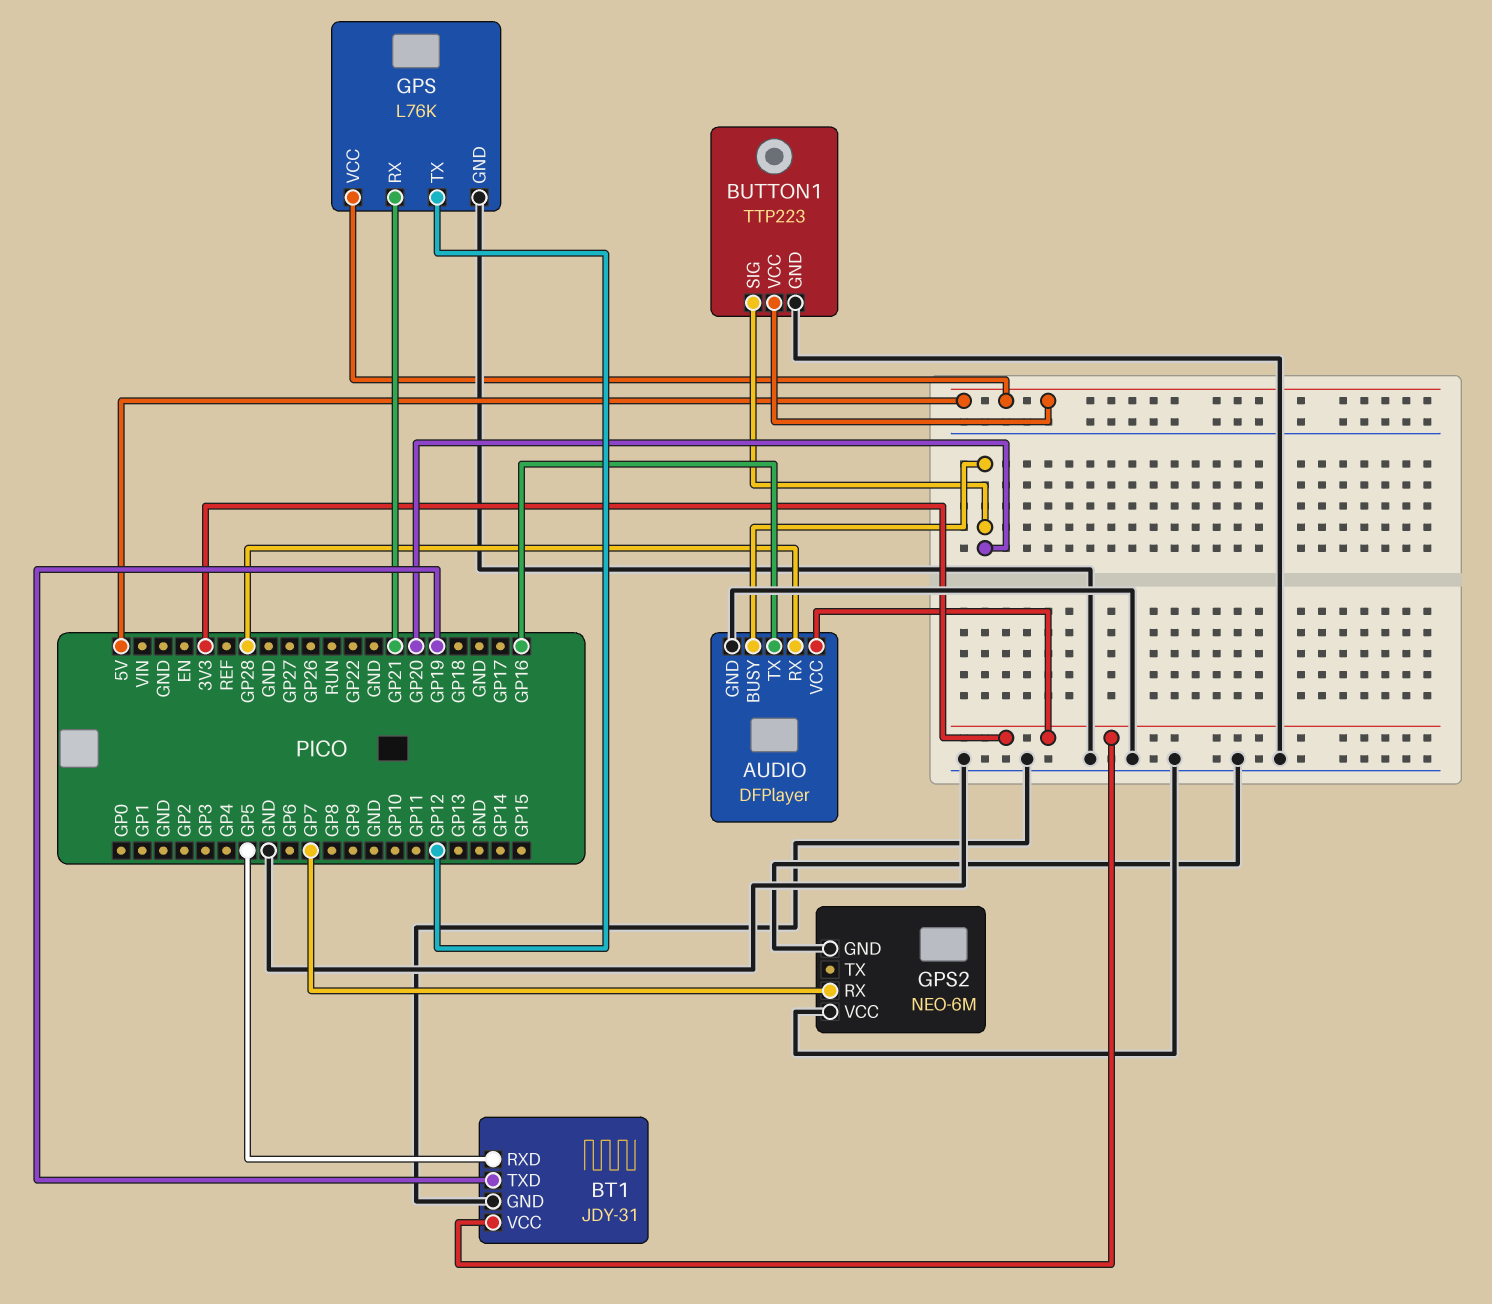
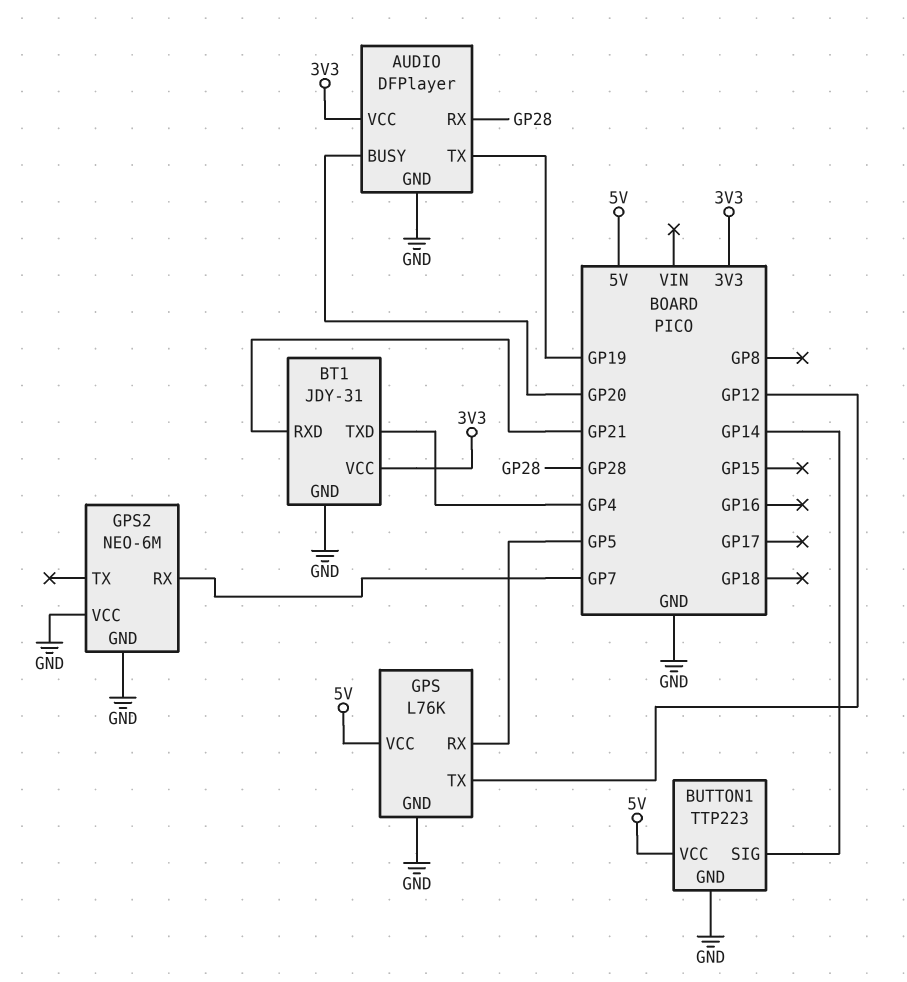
AUDIO pin TX: GP16 -> GP19
BT1 pin RXD: GP5 -> GP21
BT1 pin TXD: GP19 -> GP4
BUTTON1 pin SIG: GP20 -> GP14
GPS pin RX: GP21 -> GP5

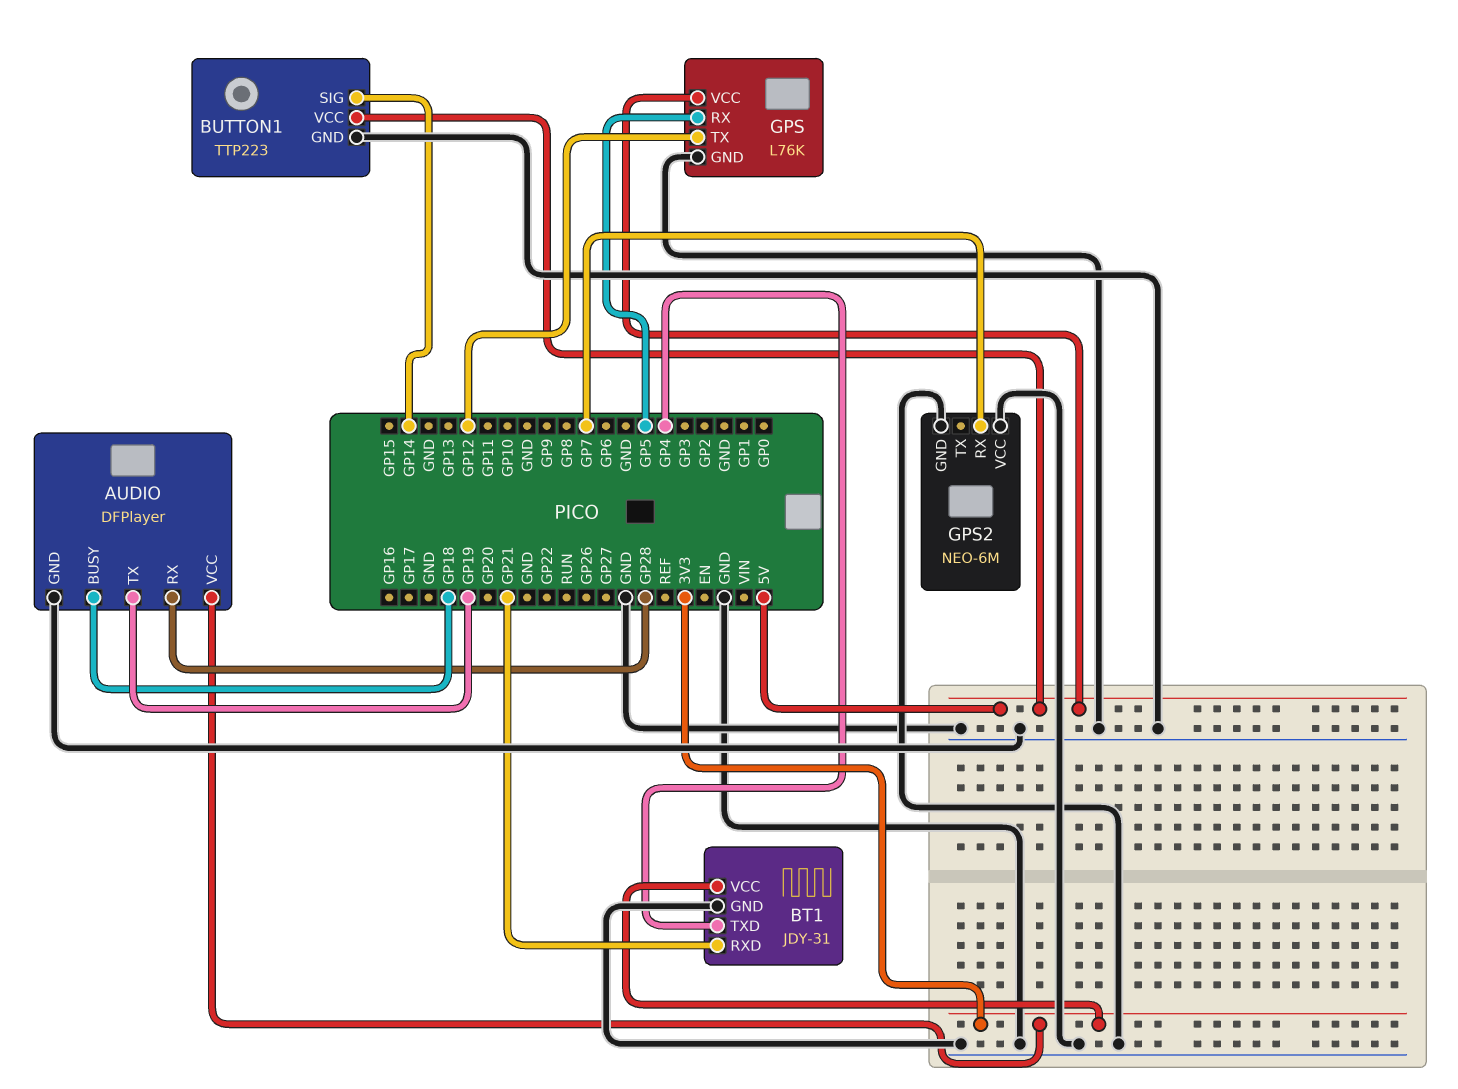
AUDIO pin BUSY: GP20 -> GP18

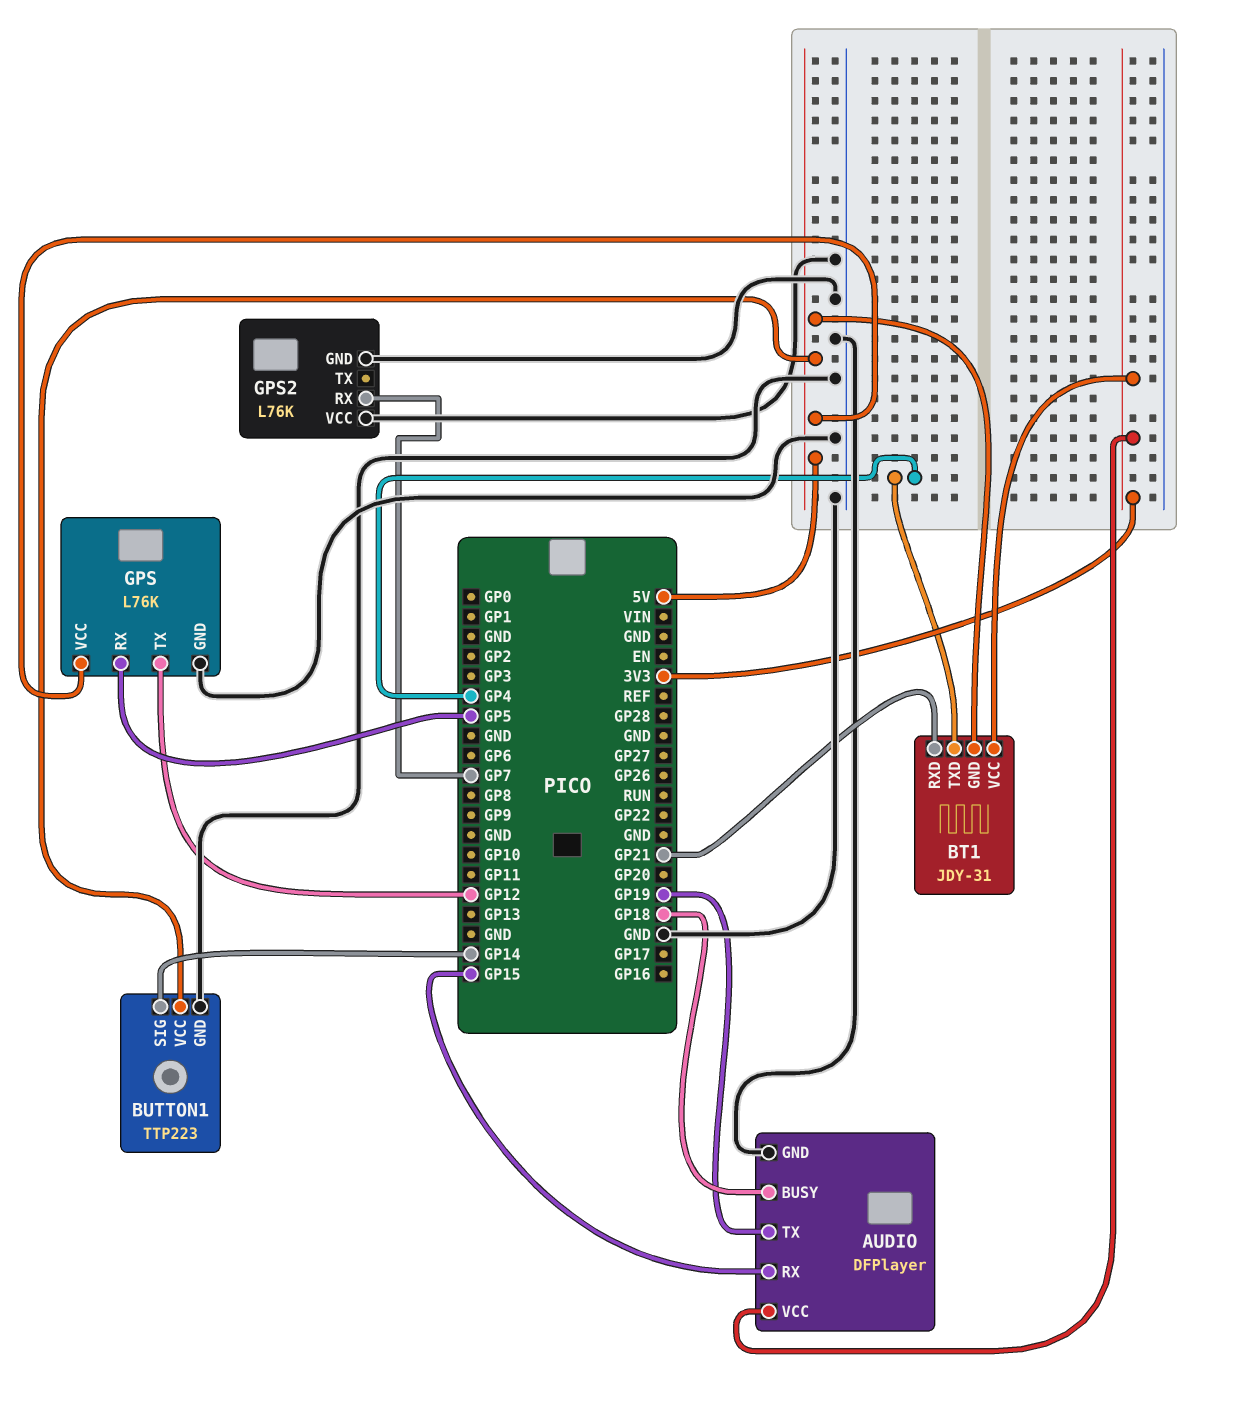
AUDIO pin RX: GP28 -> GP15
BT1 pin GND: GND -> 5V
GPS2: NEO-6M -> L76K

